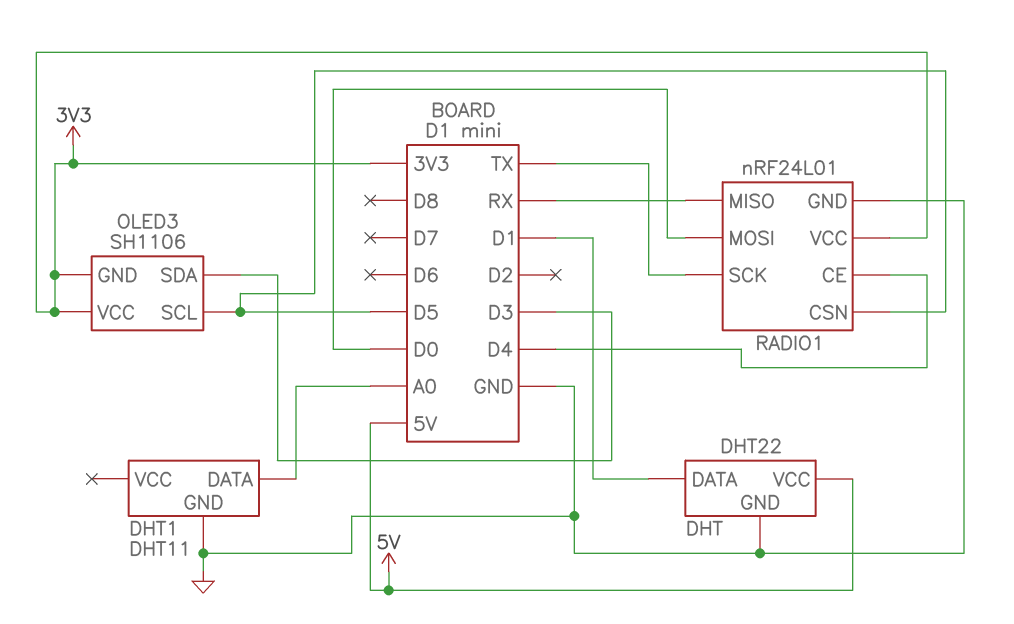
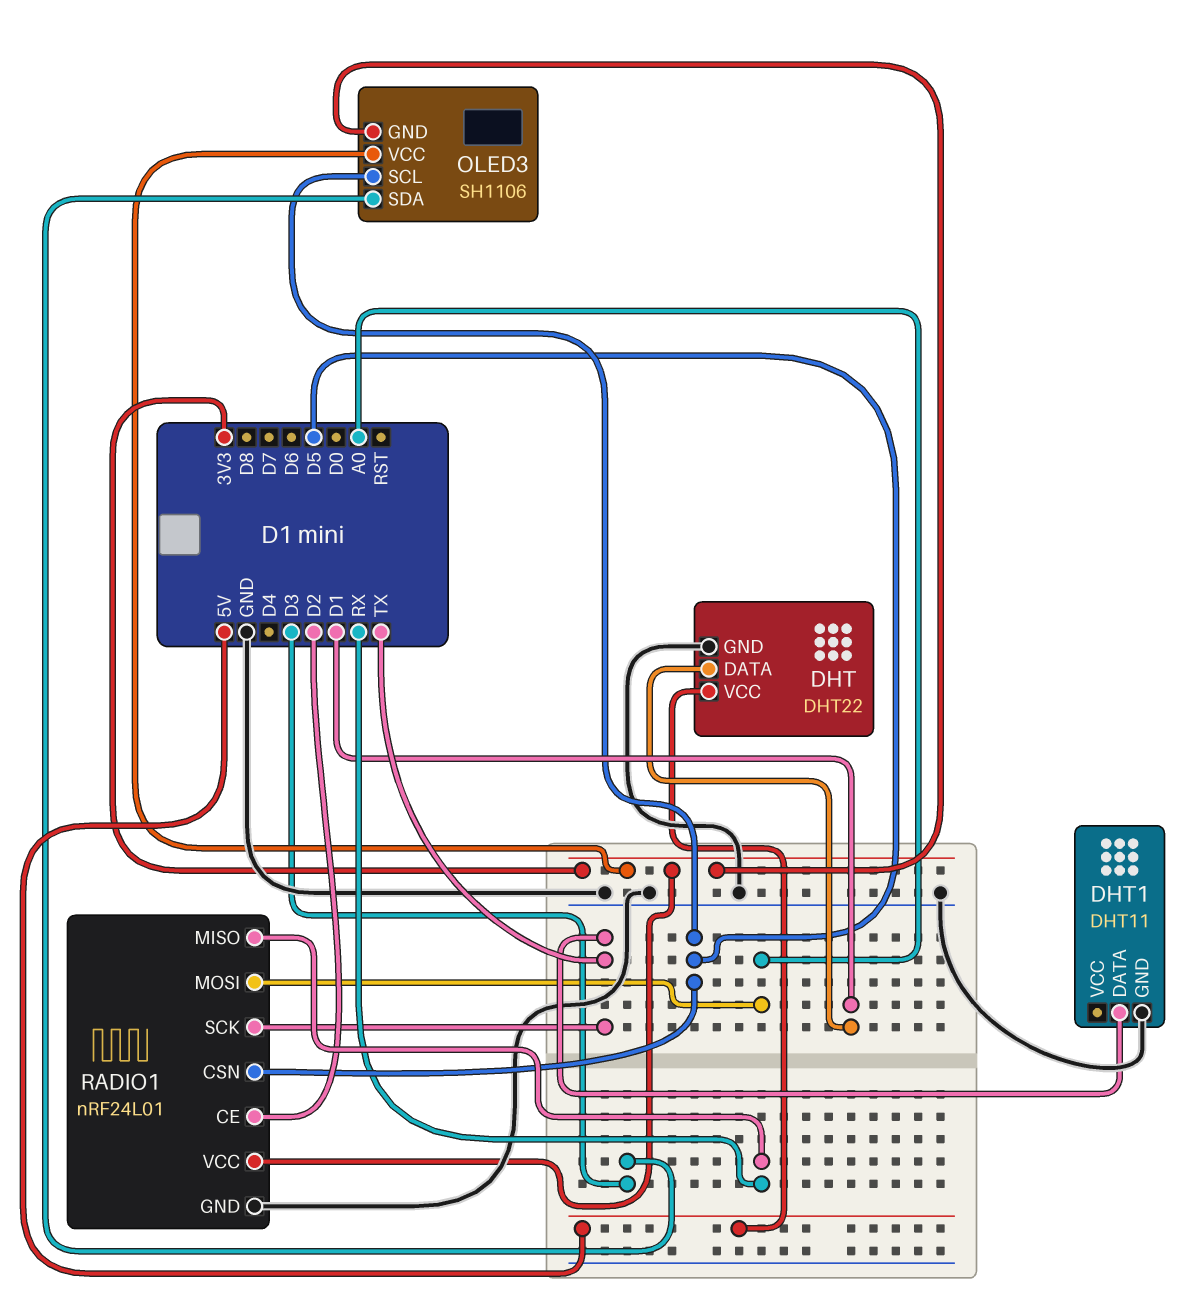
DHT1 pin DATA: A0 -> TX
RADIO1 pin CE: D4 -> D2
RADIO1 pin MOSI: D0 -> A0

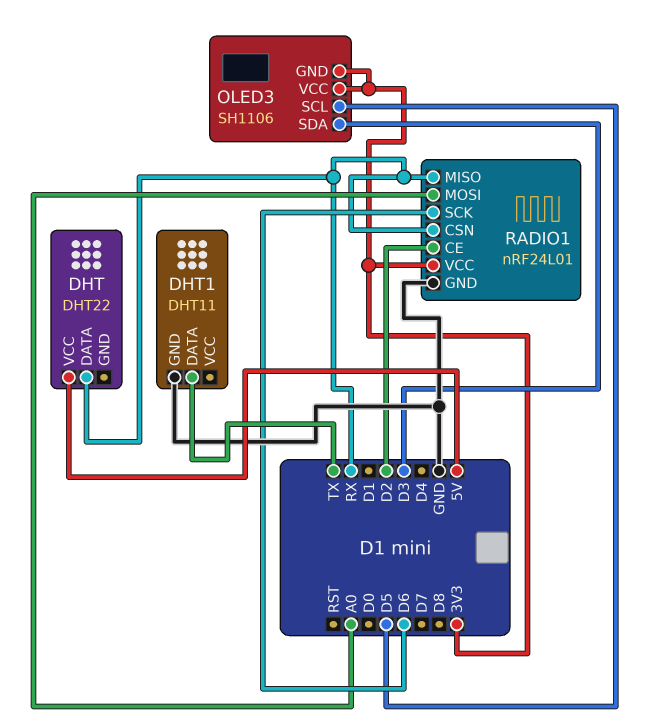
DHT pin DATA: D1 -> RX
DHT pin GND: GND -> none
RADIO1 pin CSN: D5 -> RX
RADIO1 pin SCK: TX -> D6

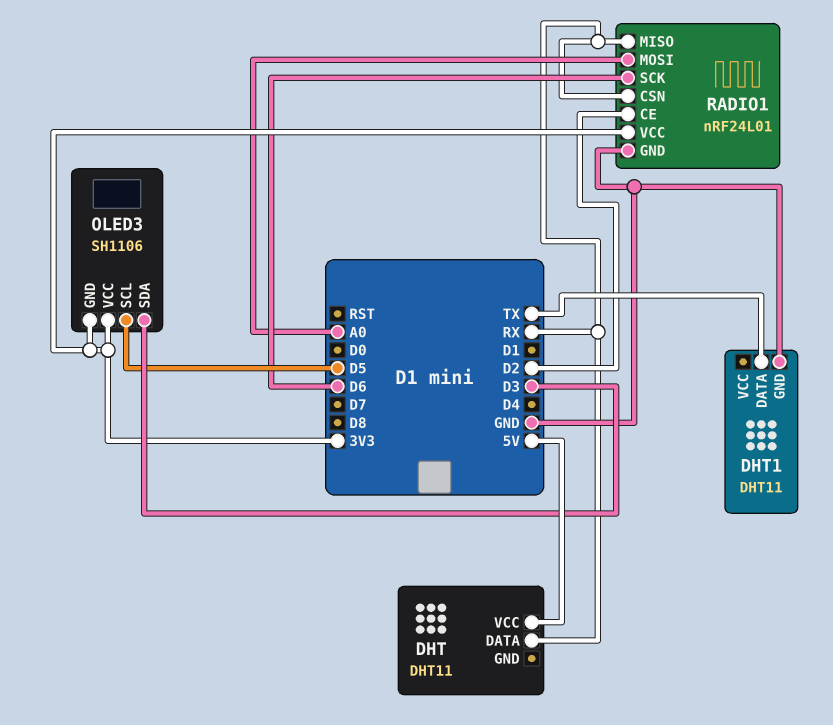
DHT: DHT22 -> DHT11

